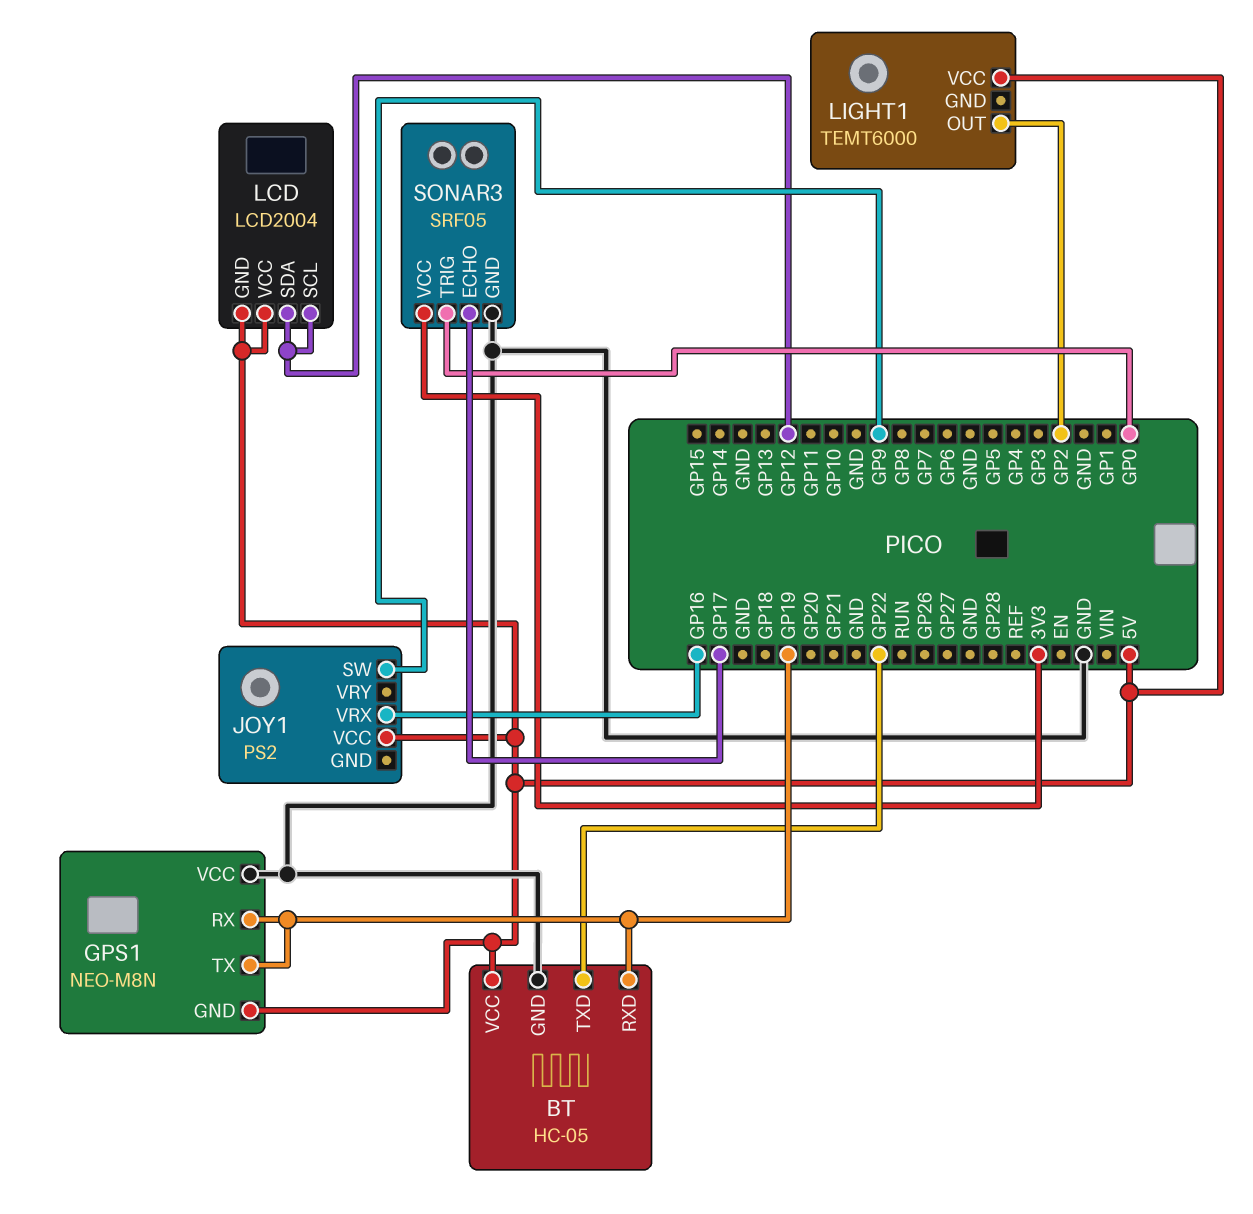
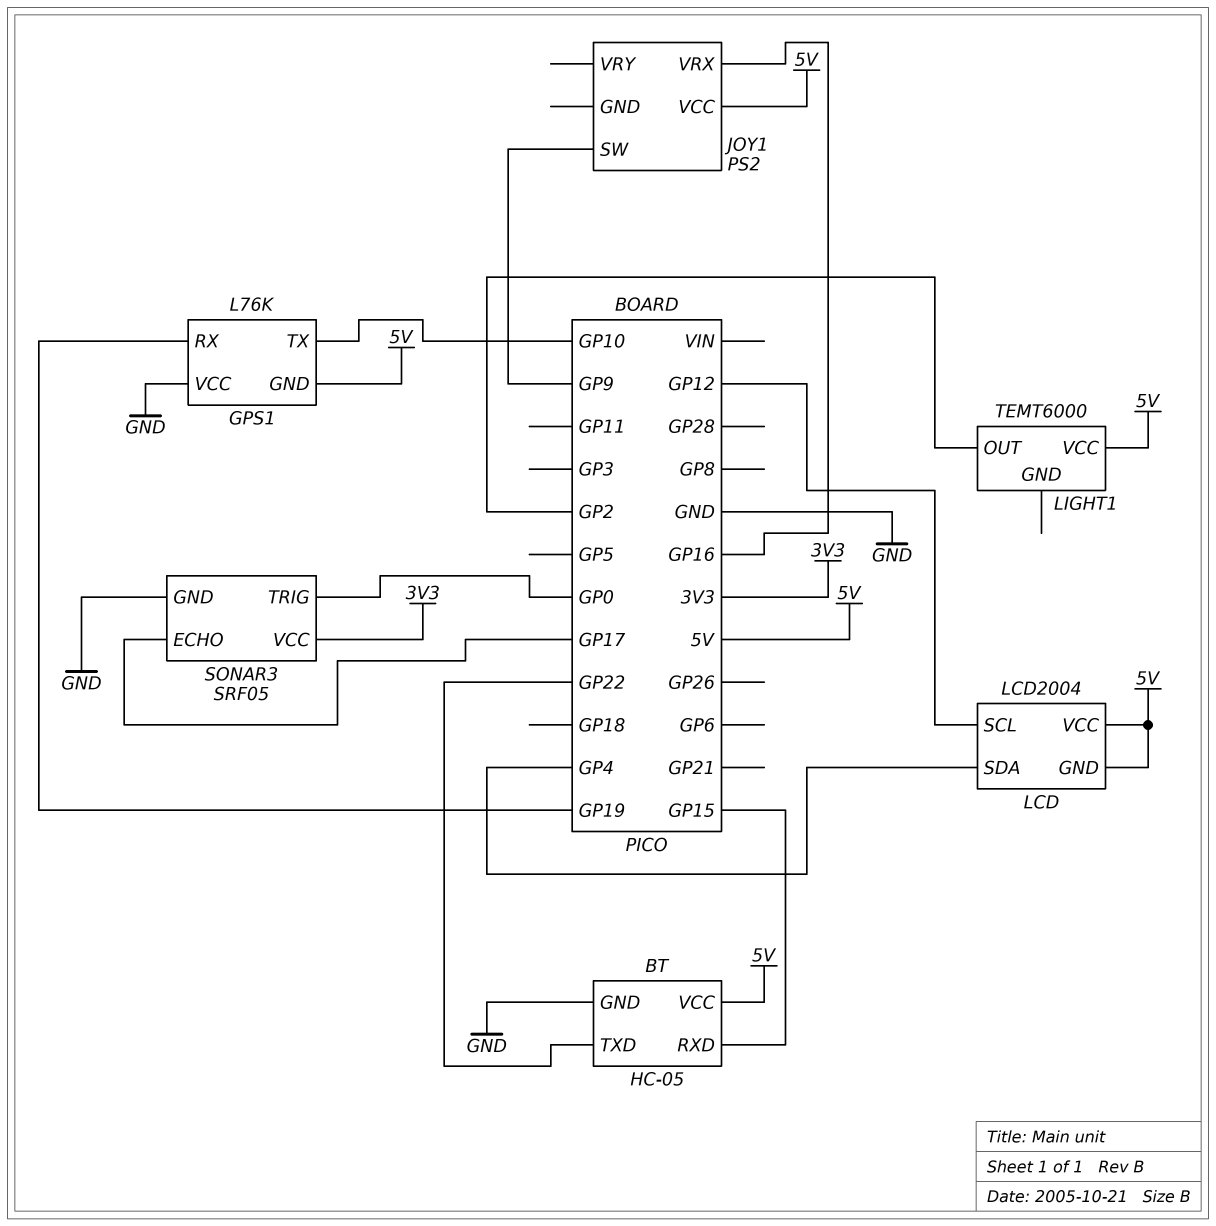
BT pin RXD: GP19 -> GP15
GPS1: NEO-M8N -> L76K
GPS1 pin TX: GP19 -> GP10
LCD pin SDA: GP12 -> GP4

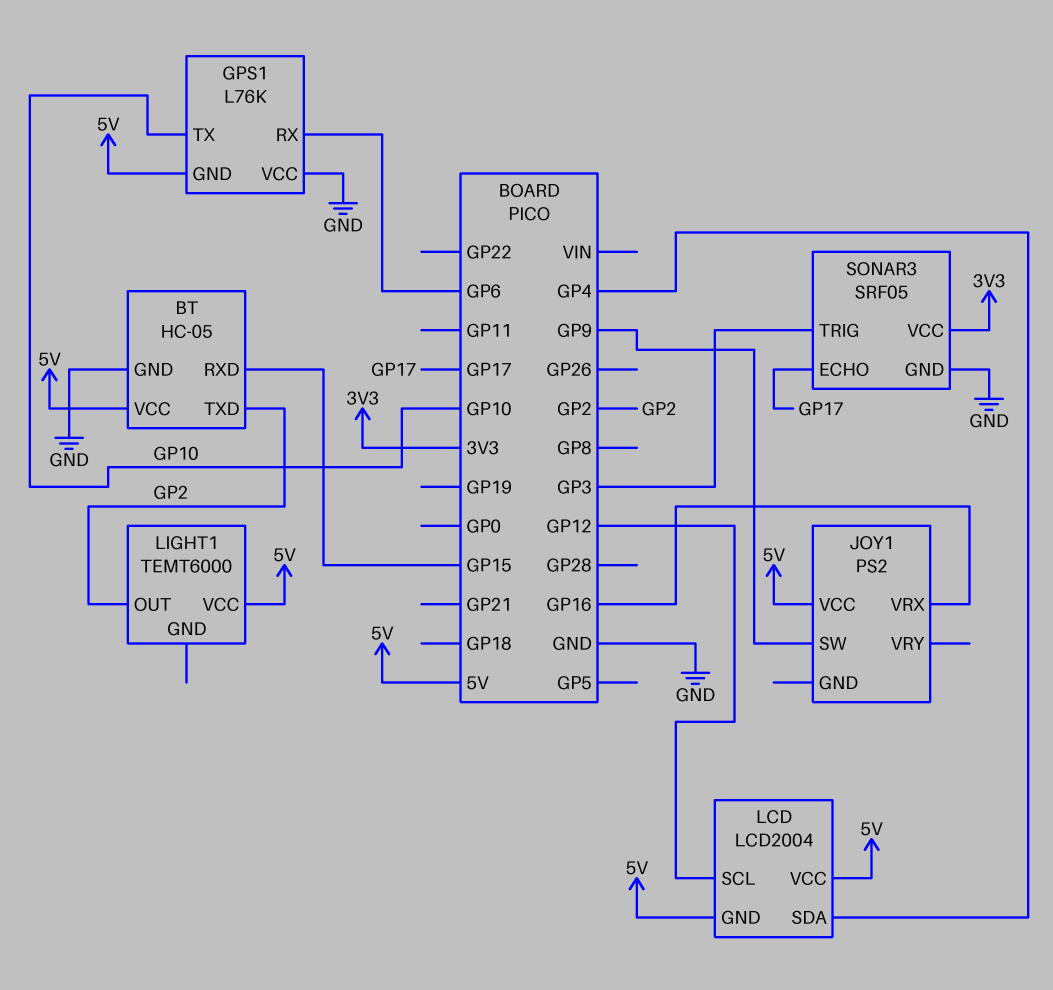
BT pin TXD: GP22 -> GP2
GPS1 pin RX: GP19 -> GP6
SONAR3 pin TRIG: GP0 -> GP3

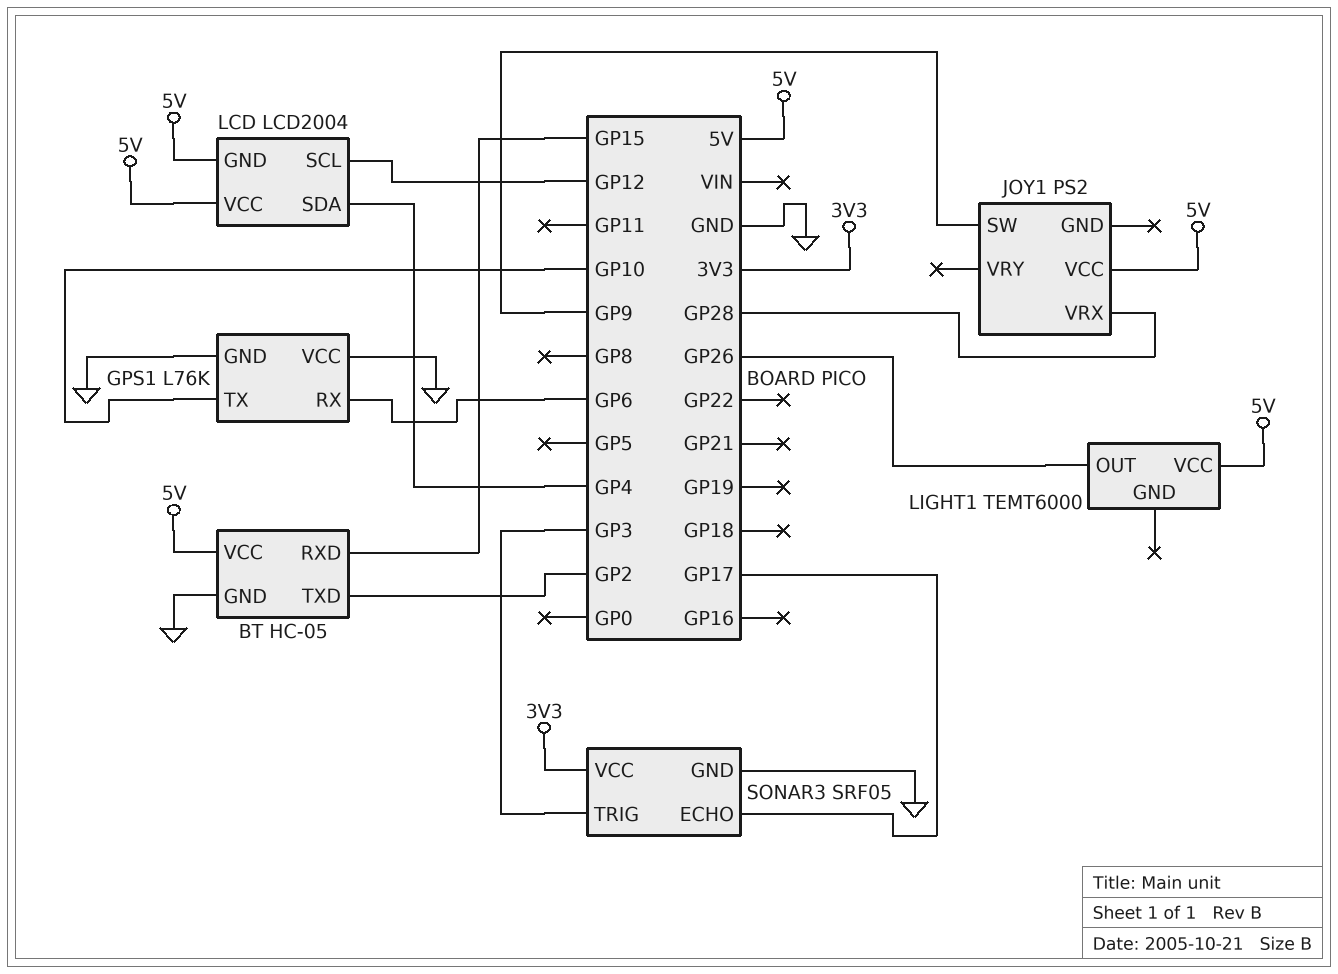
GPS1 pin GND: 5V -> GND
JOY1 pin VRX: GP16 -> GP28
LIGHT1 pin OUT: GP2 -> GP26

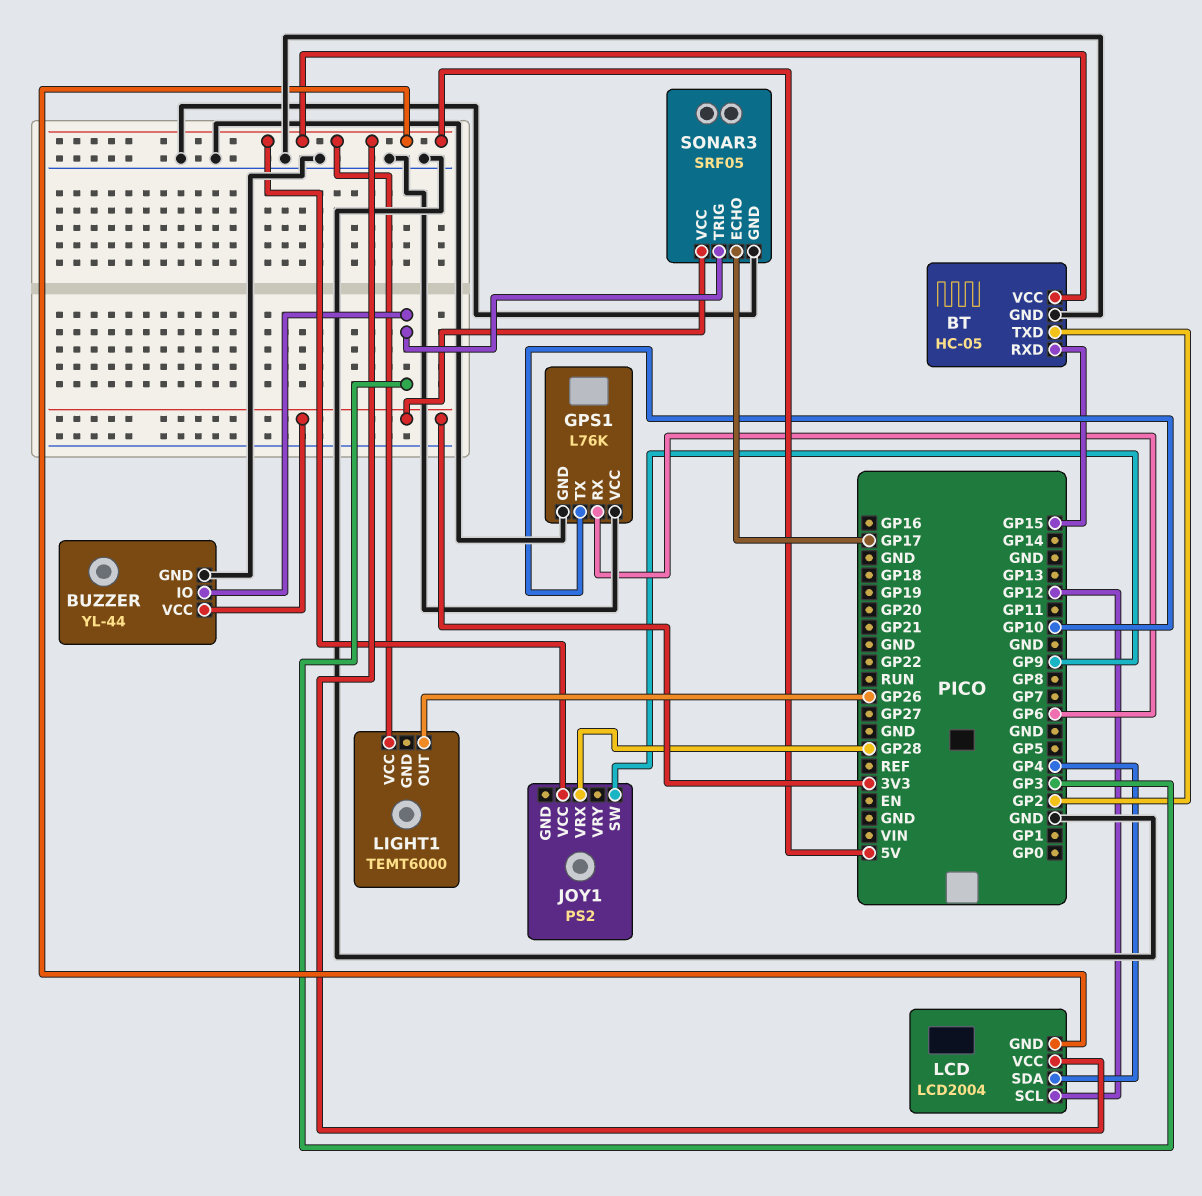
BUZZER: none -> YL-44
BUZZER pin GND: none -> GND
BUZZER pin IO: none -> GP3
BUZZER pin VCC: none -> 3V3

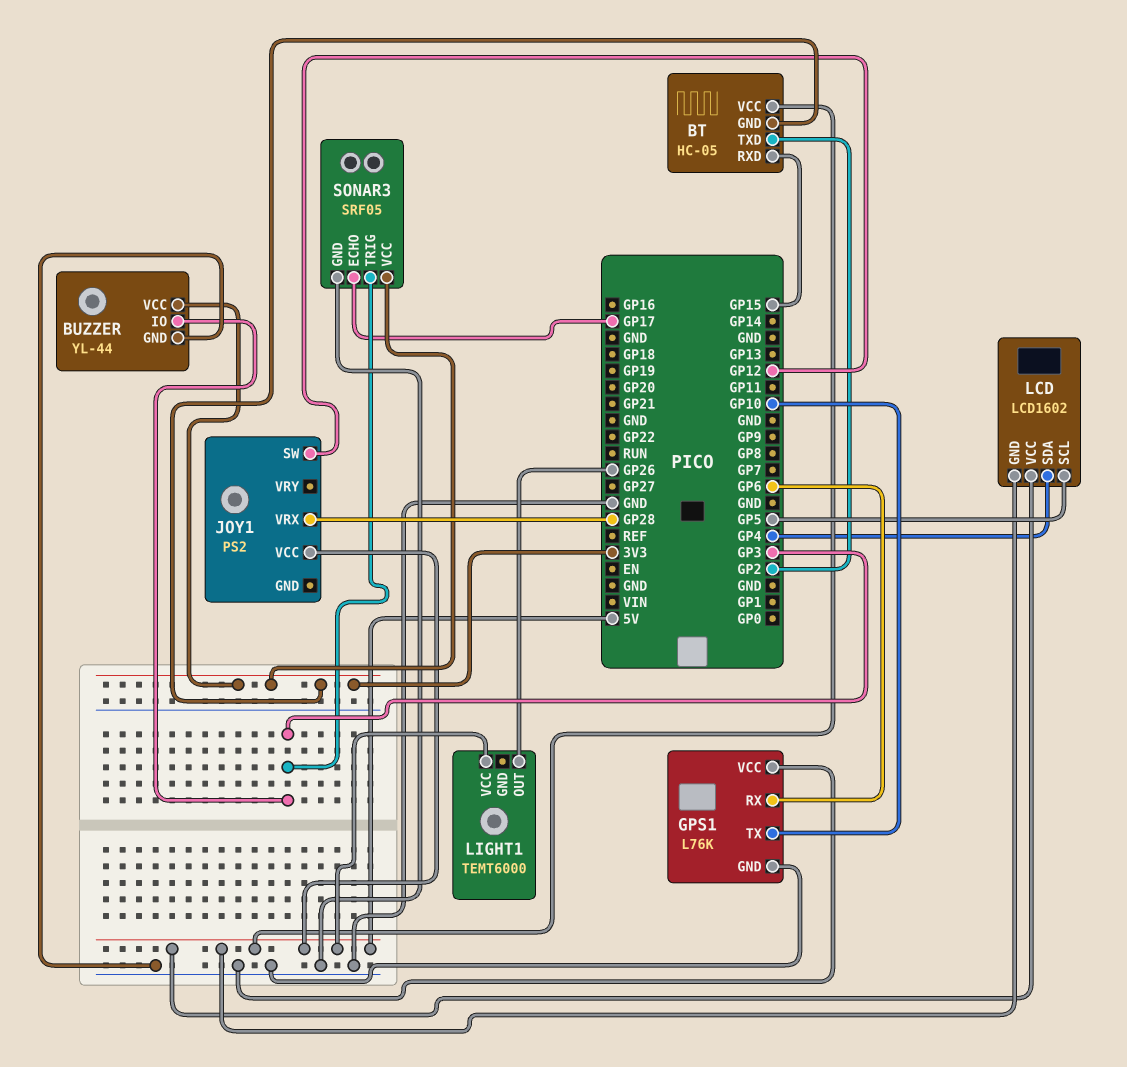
BT pin GND: GND -> 3V3
JOY1 pin SW: GP9 -> GP12
LCD: LCD2004 -> LCD1602
LCD pin SCL: GP12 -> GP5

